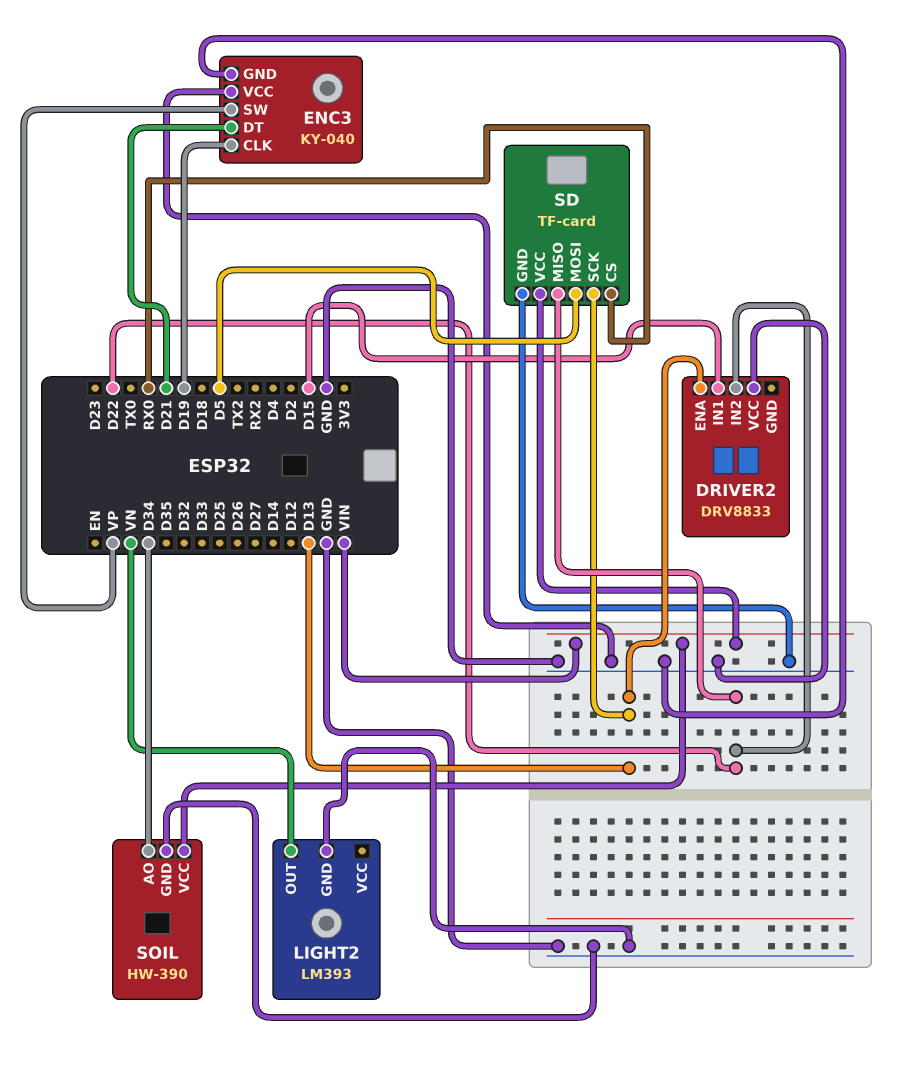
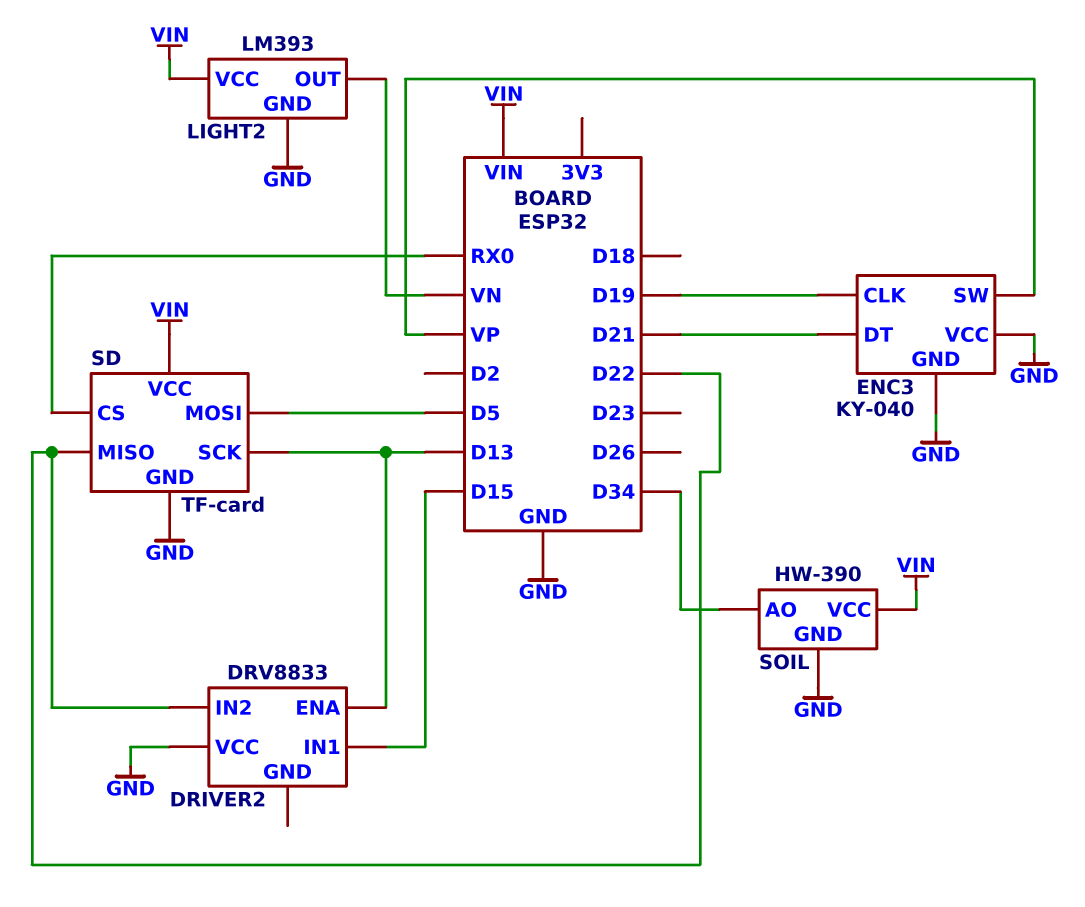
LIGHT2 pin VCC: none -> VIN

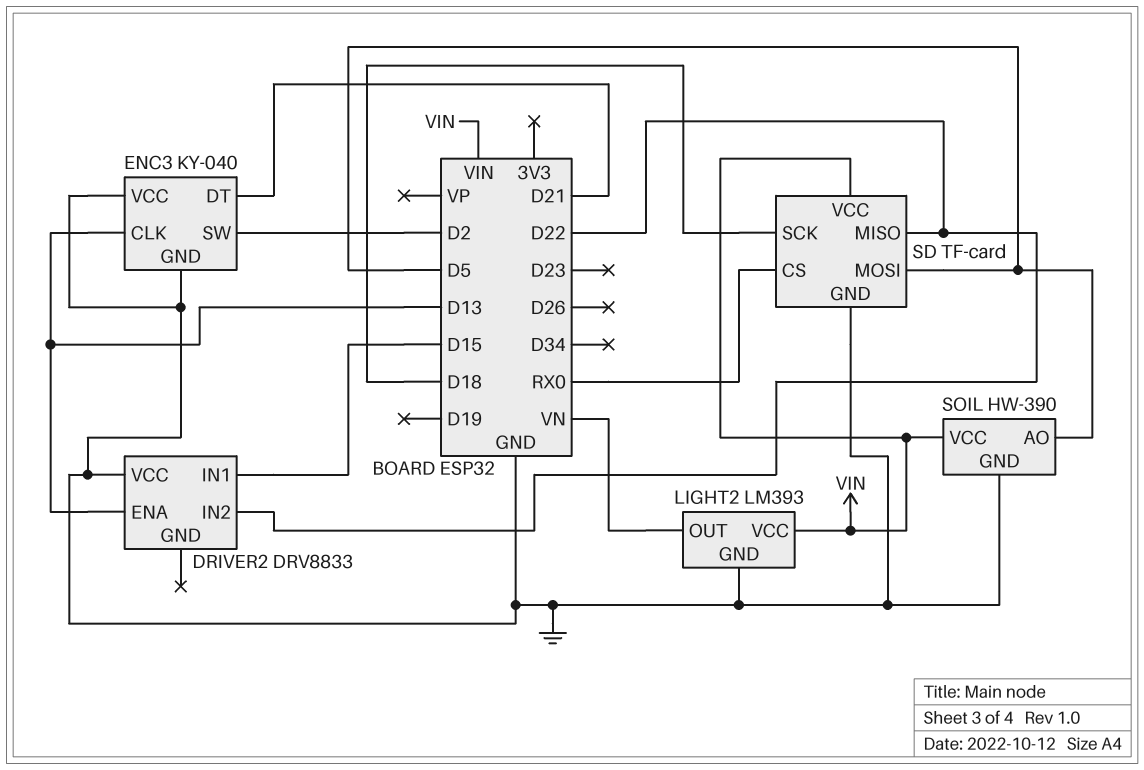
ENC3 pin CLK: D19 -> D13
ENC3 pin SW: VP -> D2
SD pin SCK: D13 -> D18
SOIL pin AO: D34 -> D5

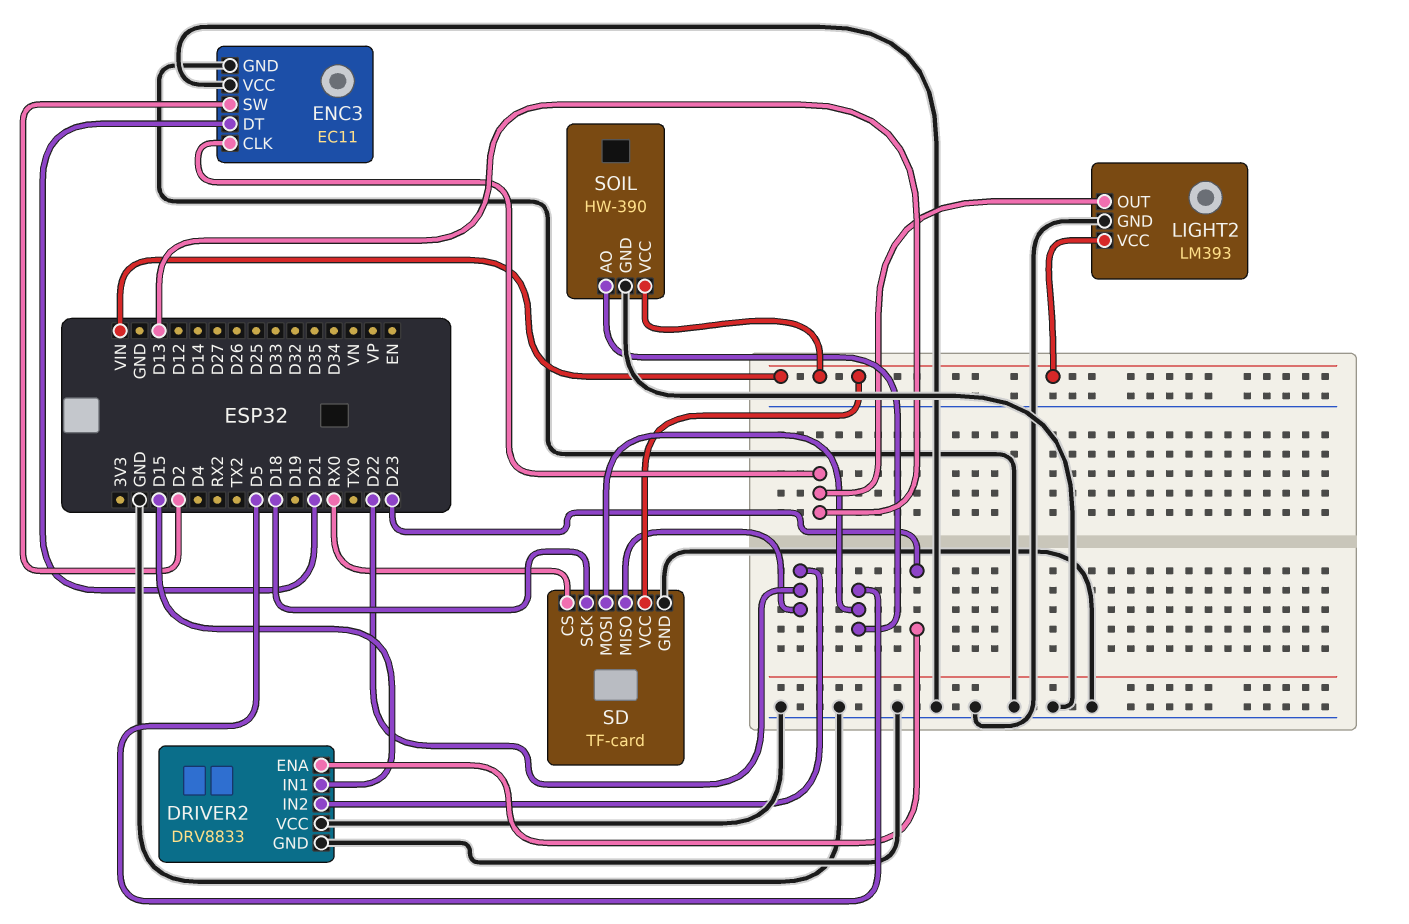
DRIVER2 pin ENA: D13 -> D23
DRIVER2 pin GND: none -> GND
ENC3: KY-040 -> EC11
LIGHT2 pin OUT: VN -> D13

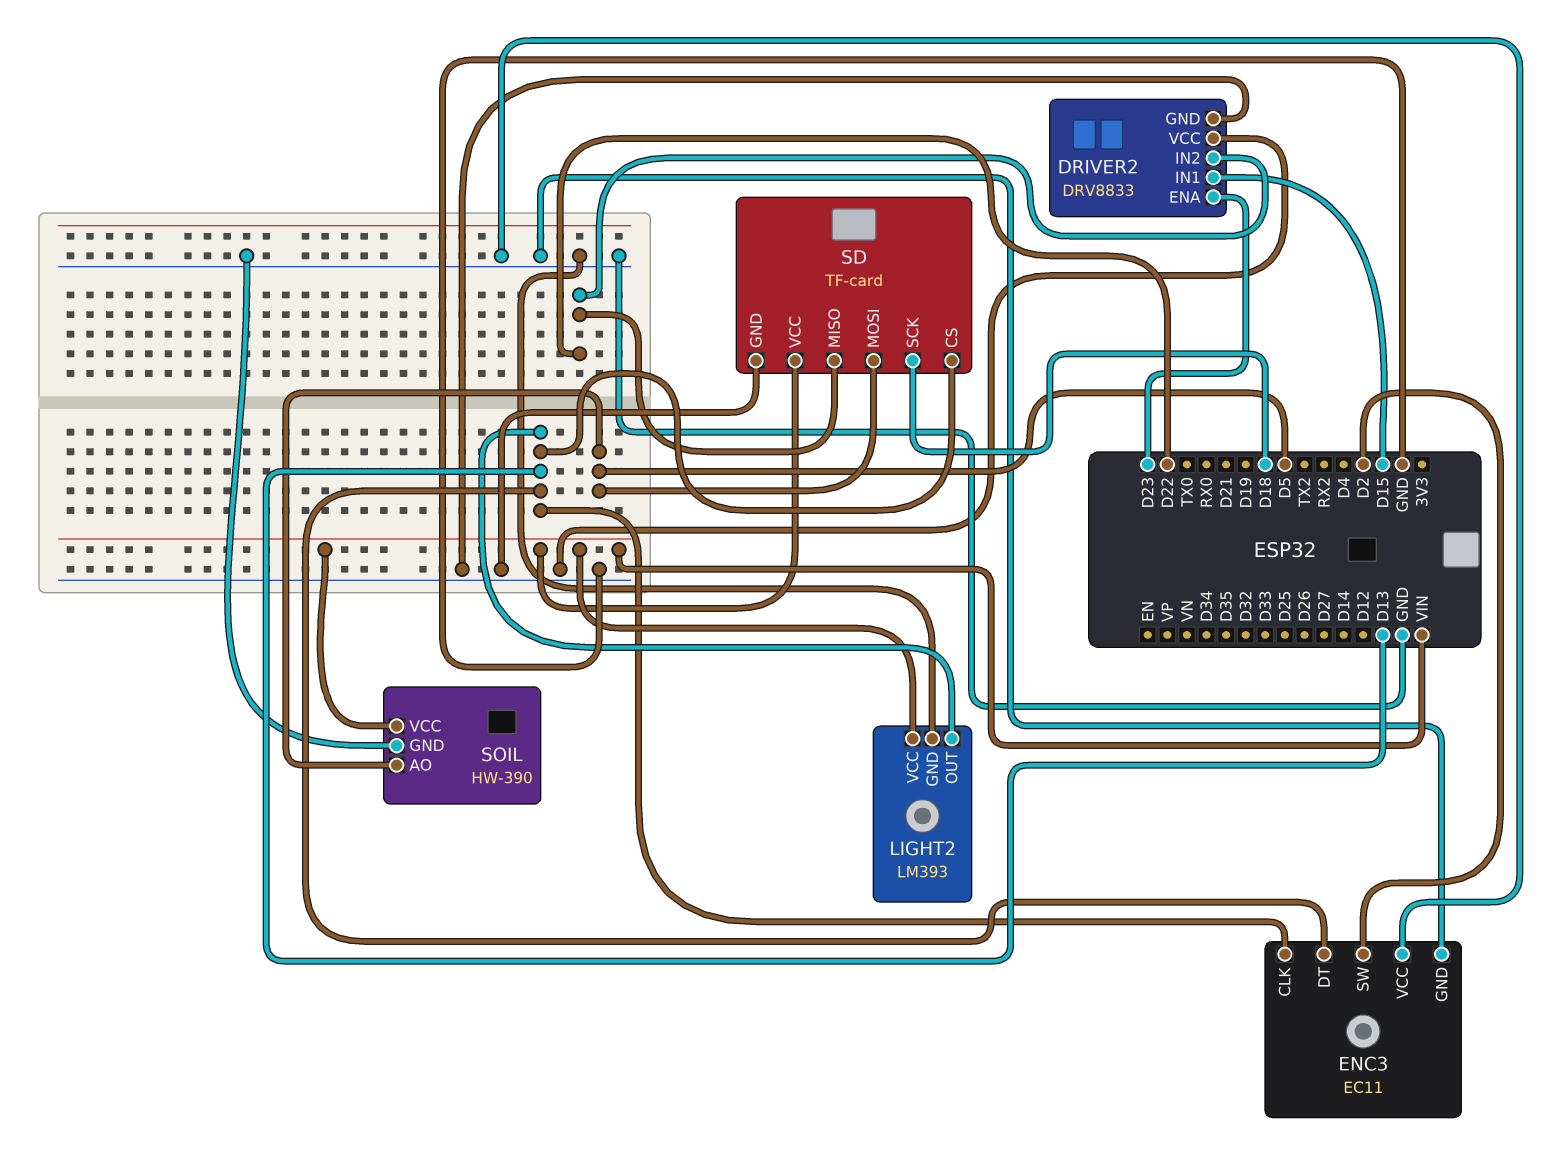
ENC3 pin DT: D21 -> D13
SD pin CS: RX0 -> D13

